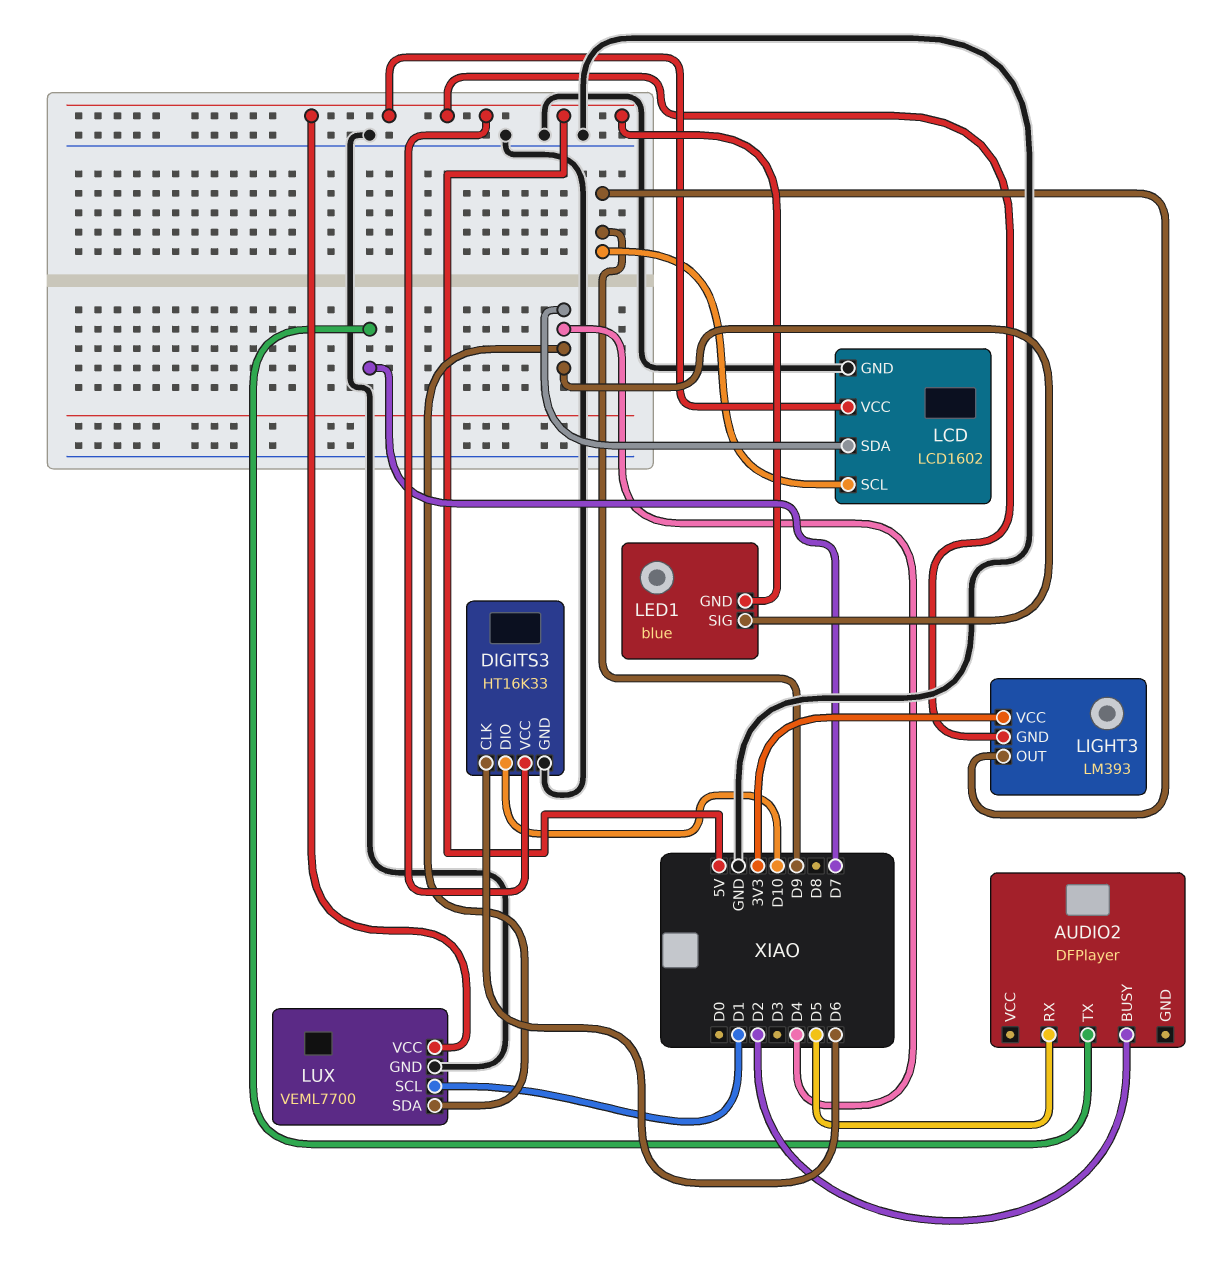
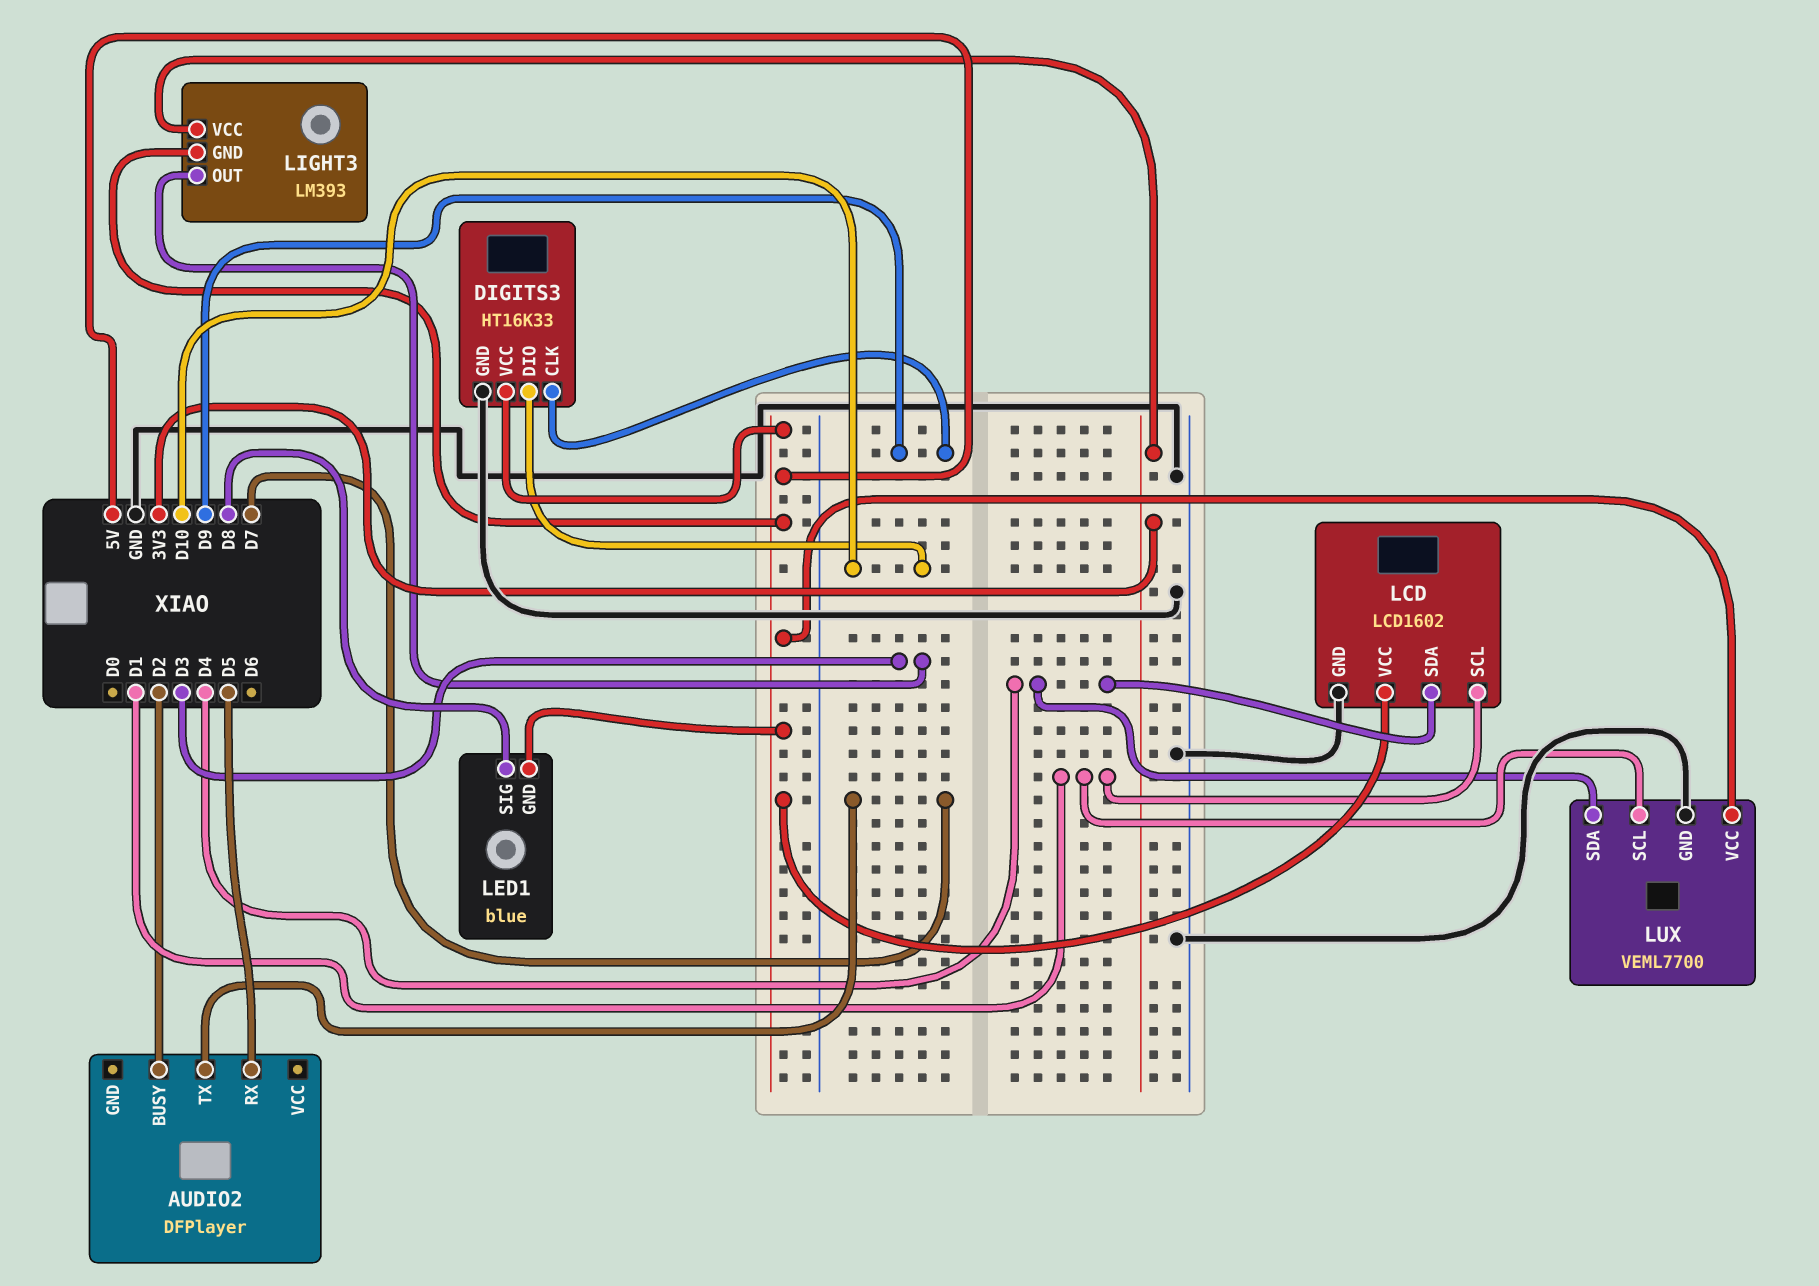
DIGITS3 pin CLK: D6 -> D9
LCD pin SCL: D9 -> D1
LED1 pin SIG: D4 -> D8
LIGHT3 pin OUT: D9 -> D3

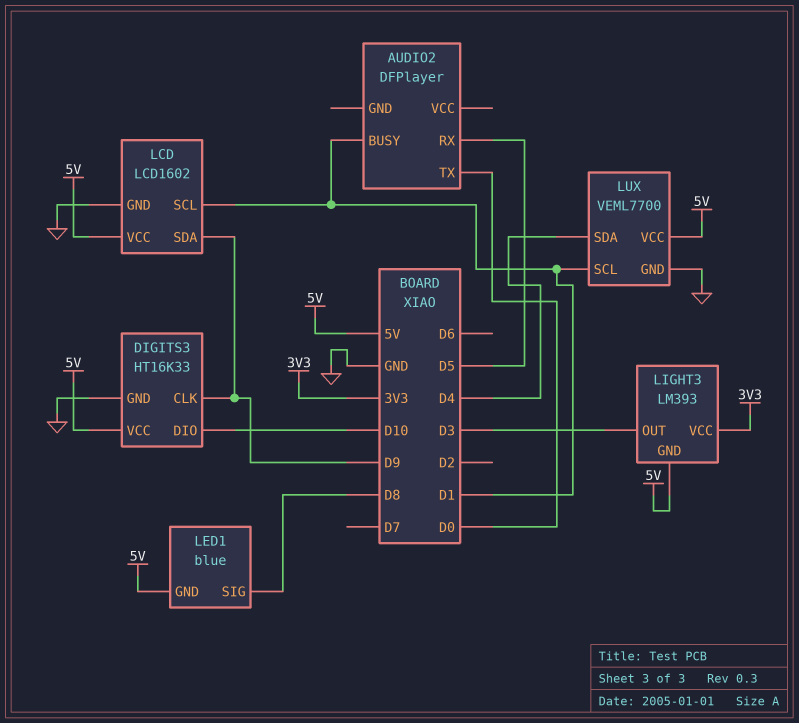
AUDIO2 pin BUSY: D2 -> D1
AUDIO2 pin TX: D7 -> D0
LCD pin SDA: D4 -> D9

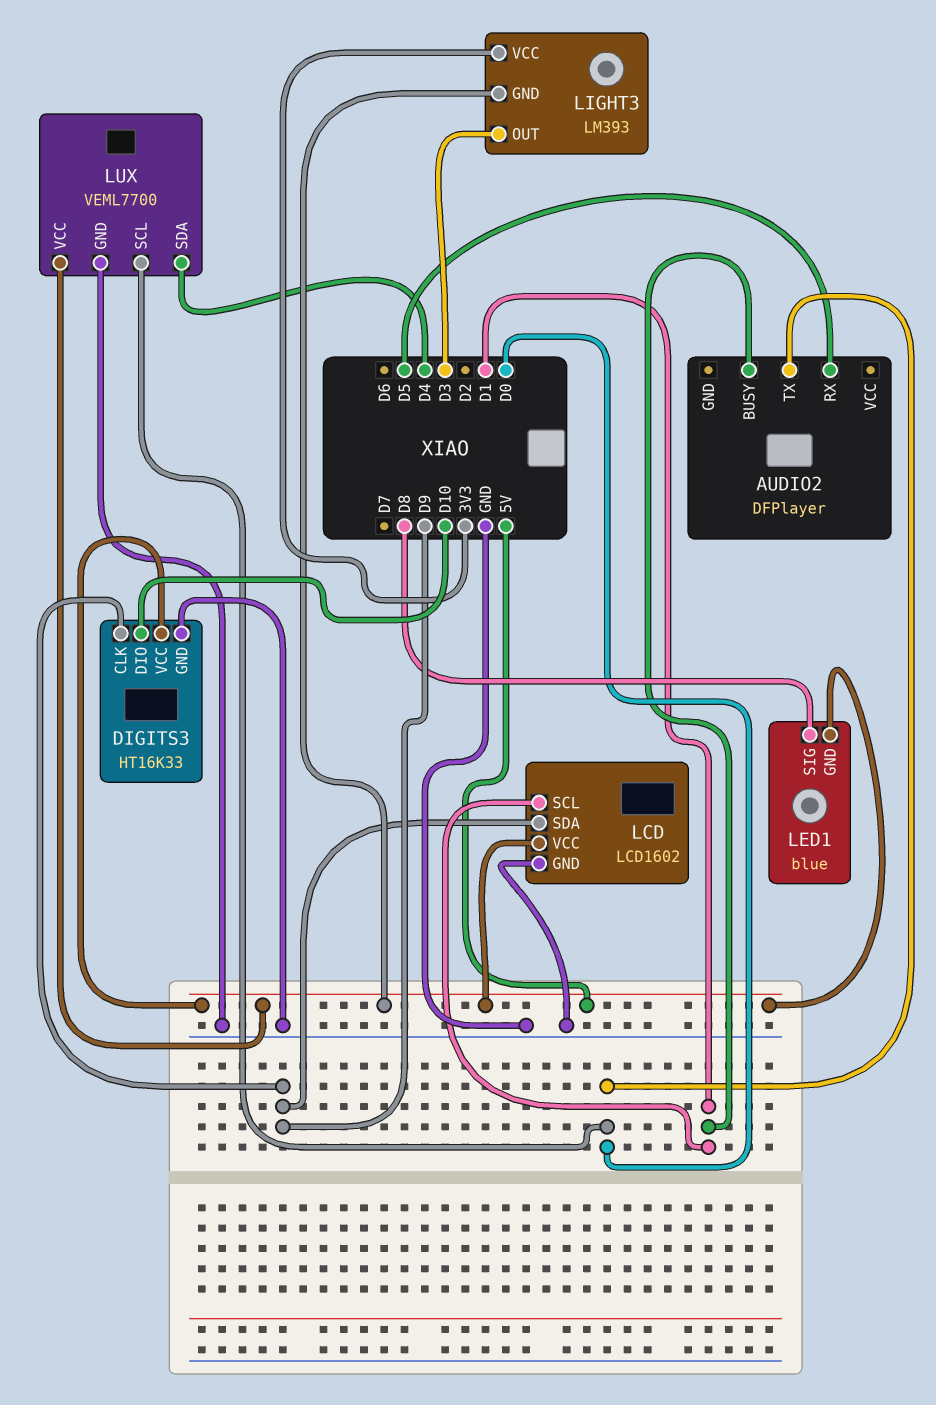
LUX pin SCL: D1 -> D0

